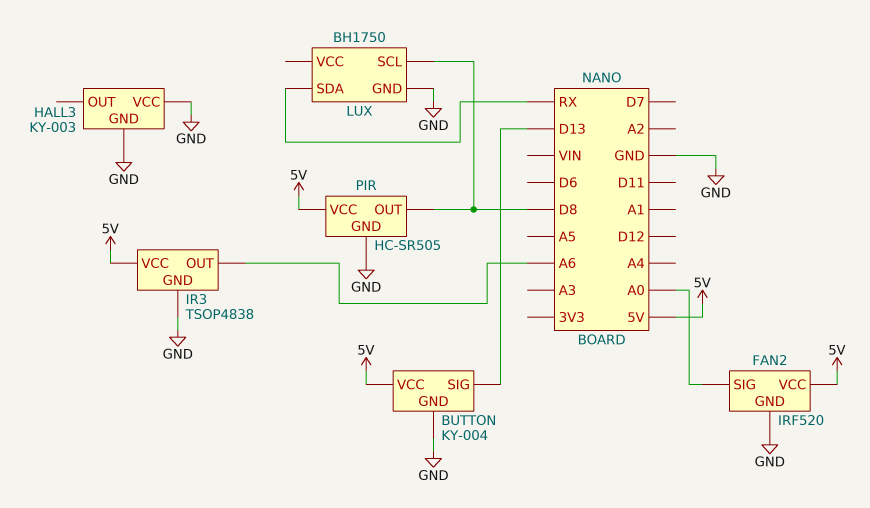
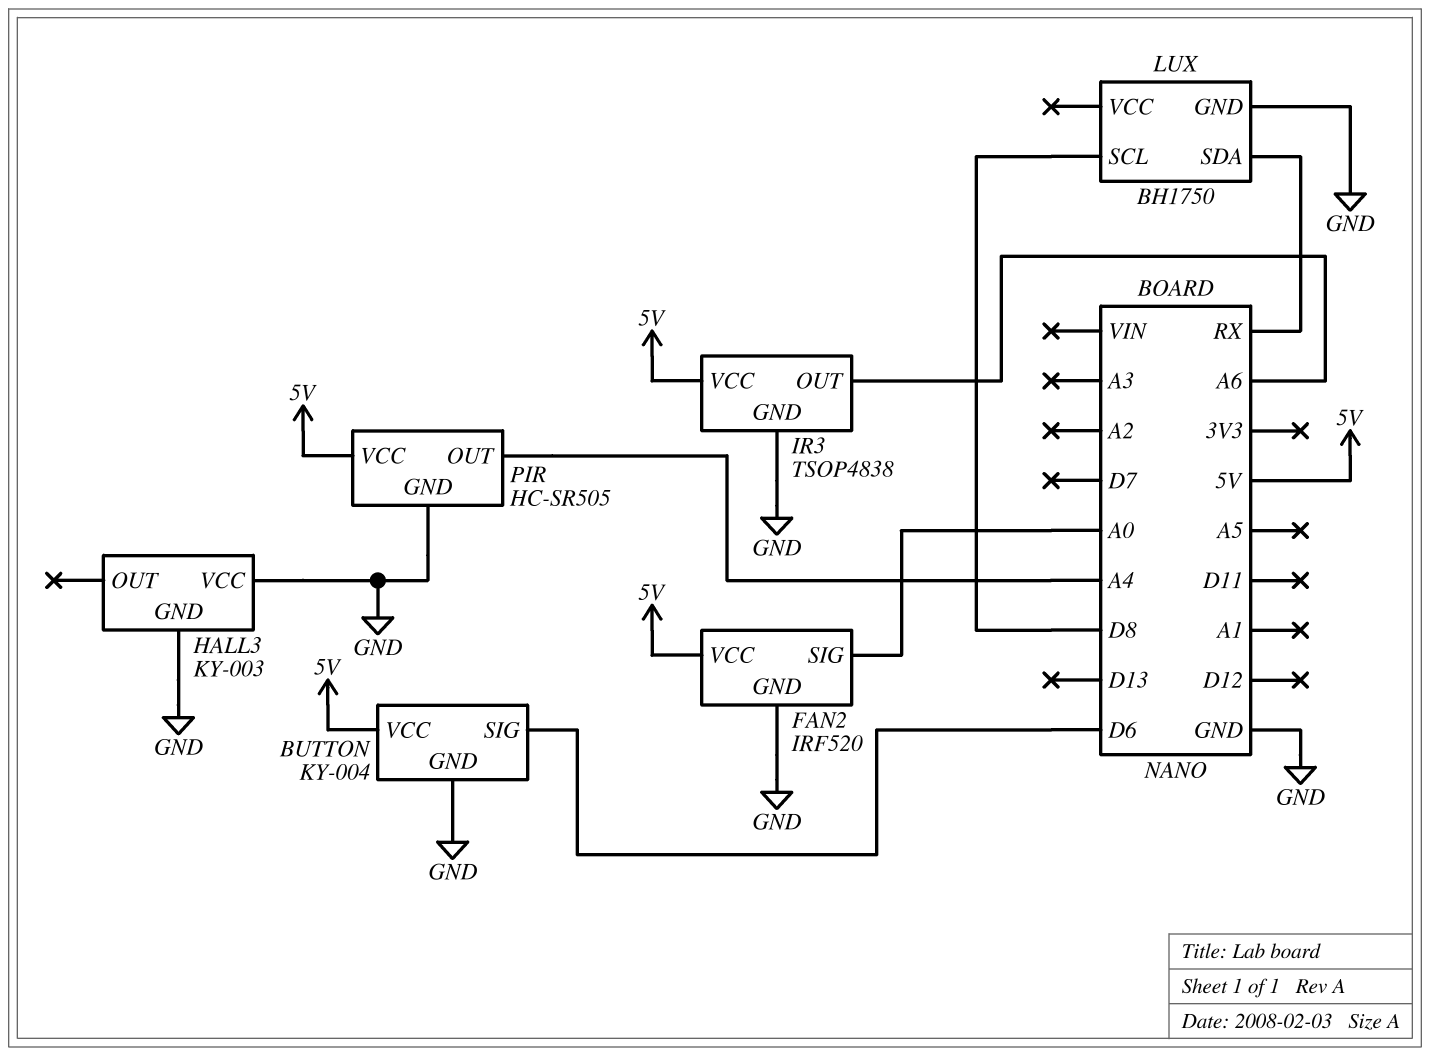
BUTTON pin SIG: D13 -> D6
PIR pin OUT: D8 -> A4

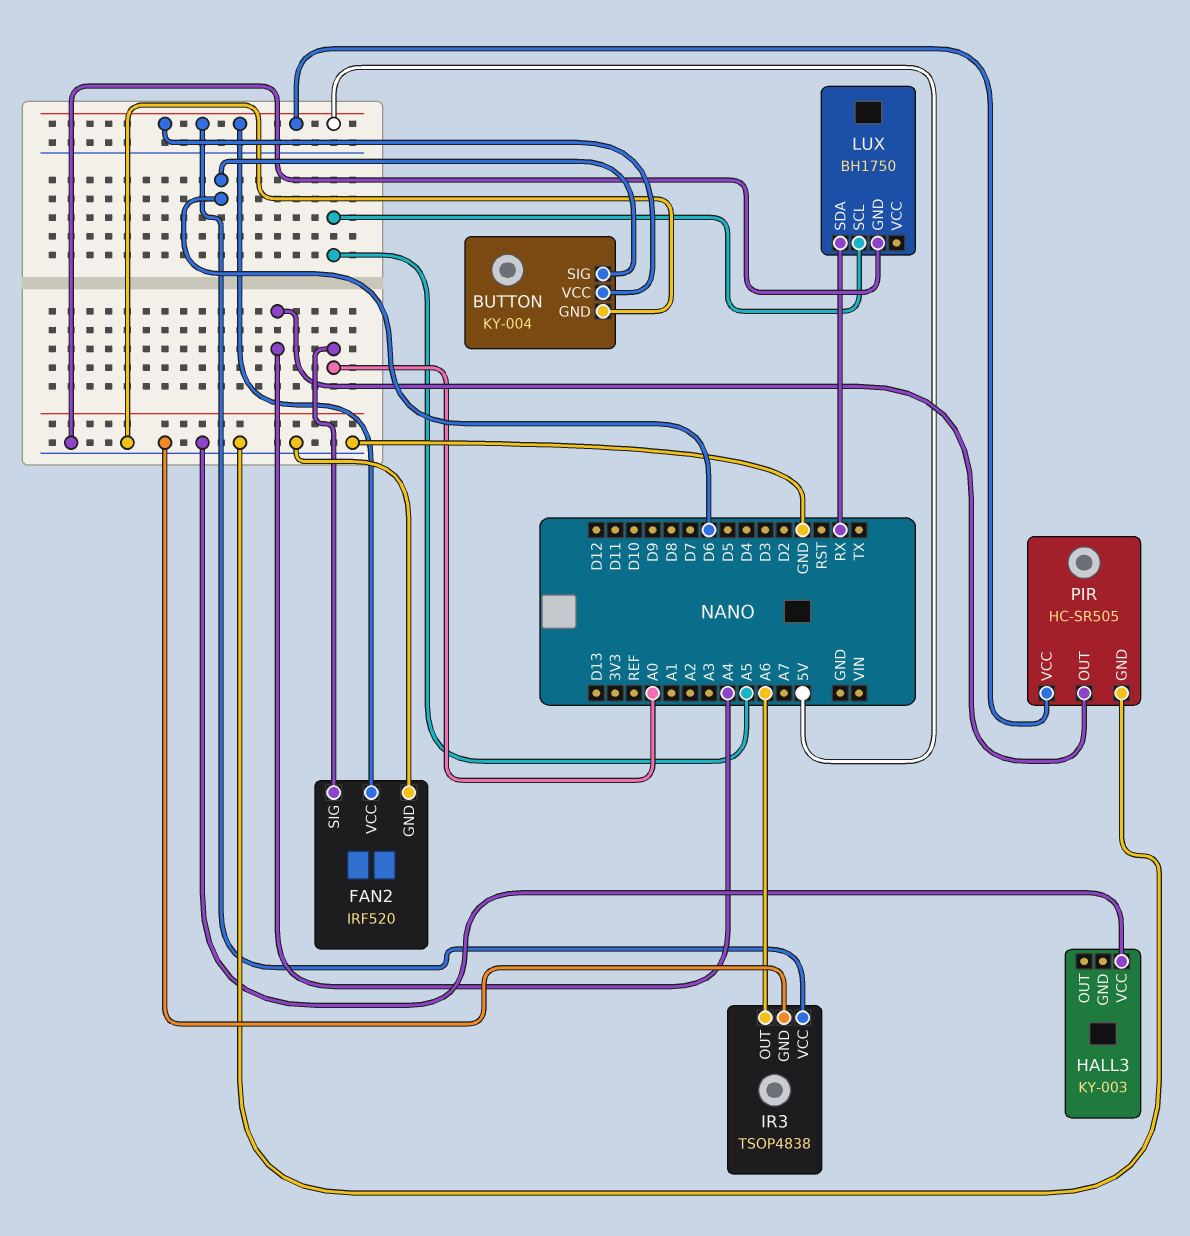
HALL3 pin GND: GND -> none
LUX pin SCL: D8 -> A5

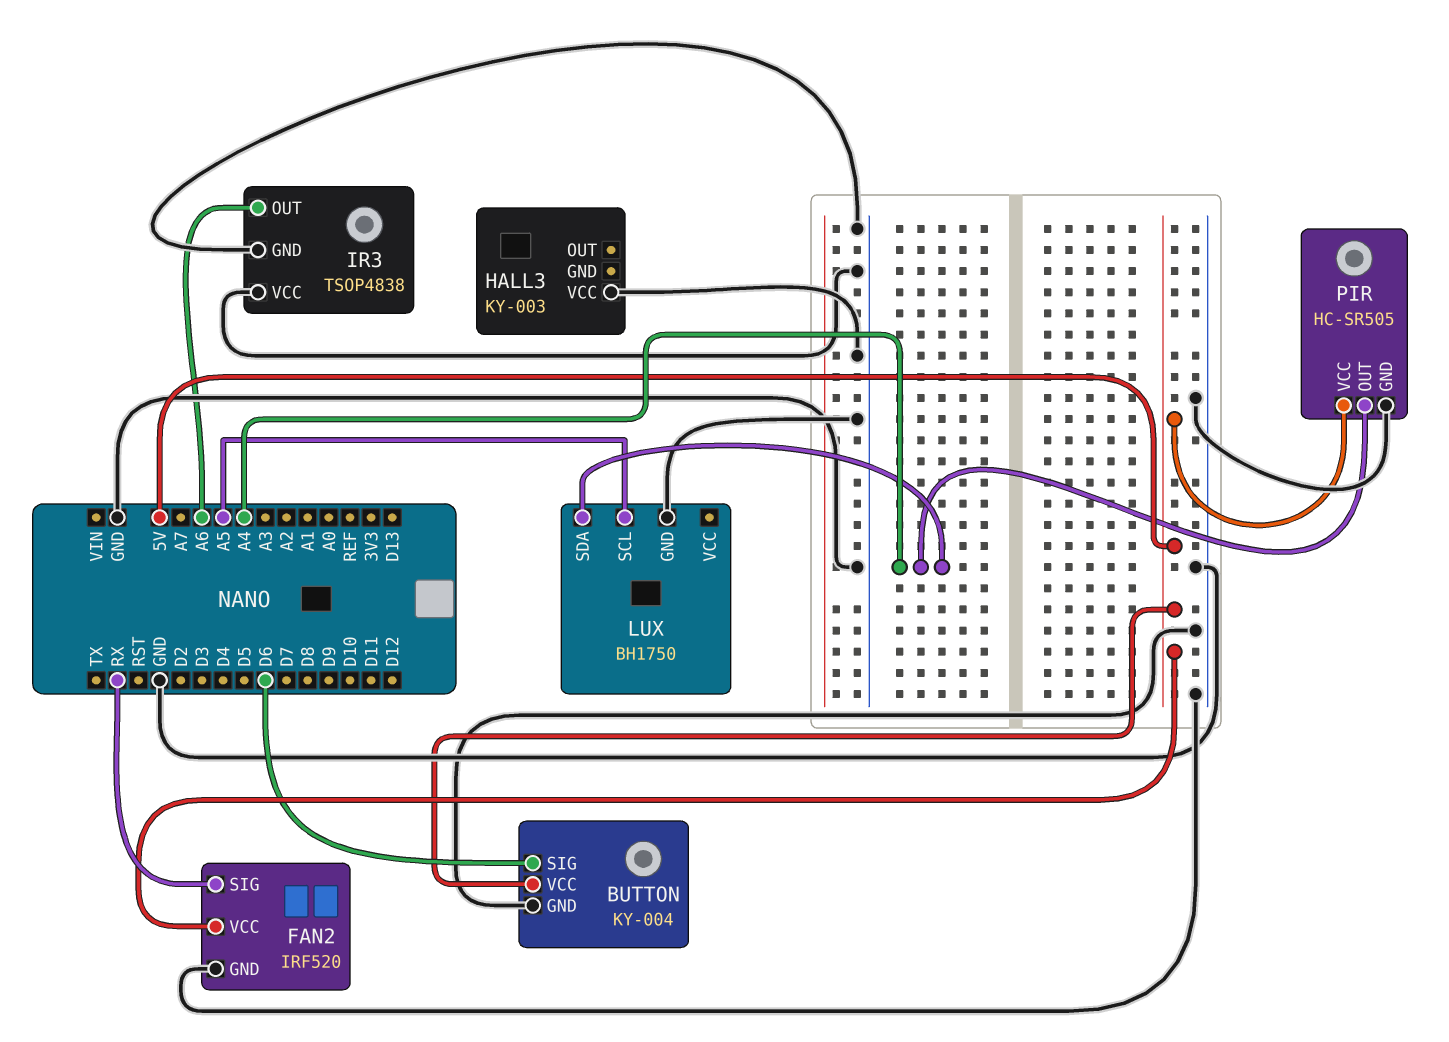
FAN2 pin SIG: A0 -> RX
IR3 pin VCC: 5V -> GND
LUX pin SDA: RX -> A4

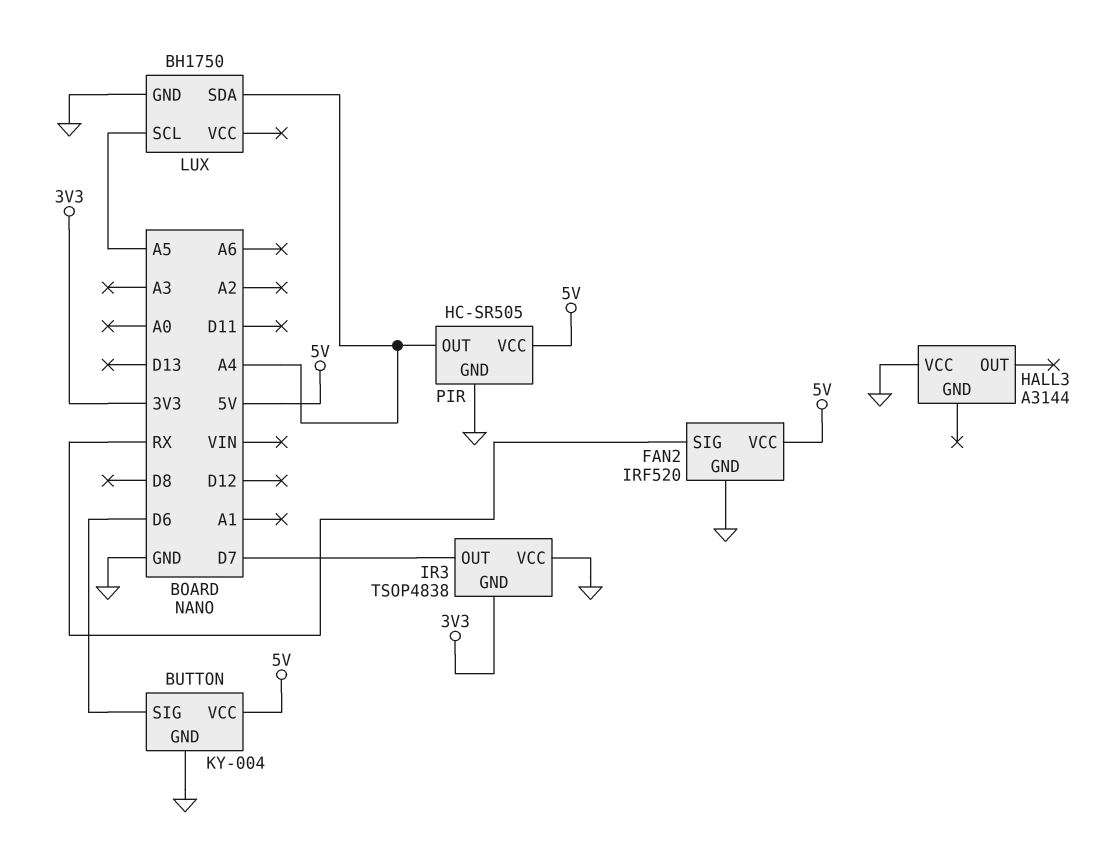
HALL3: KY-003 -> A3144
IR3 pin GND: GND -> 3V3
IR3 pin OUT: A6 -> D7

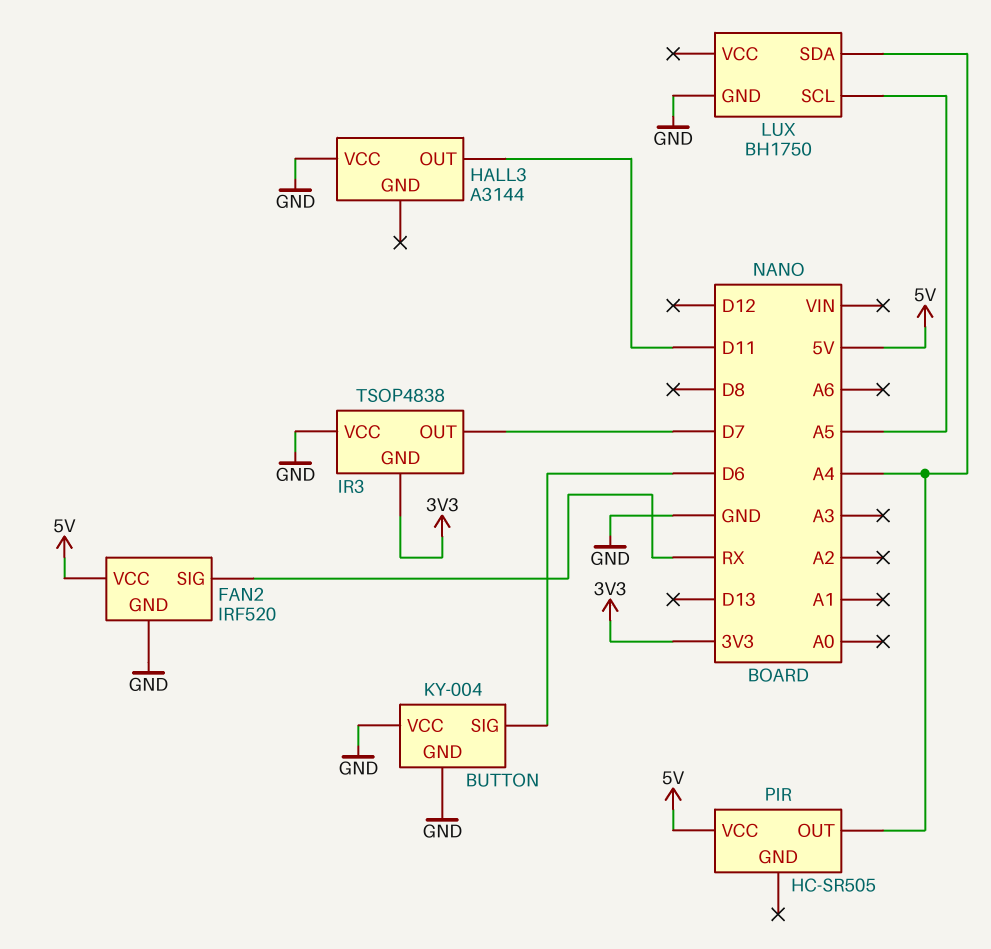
BUTTON pin VCC: 5V -> GND
HALL3 pin OUT: none -> D11
PIR pin GND: GND -> none

